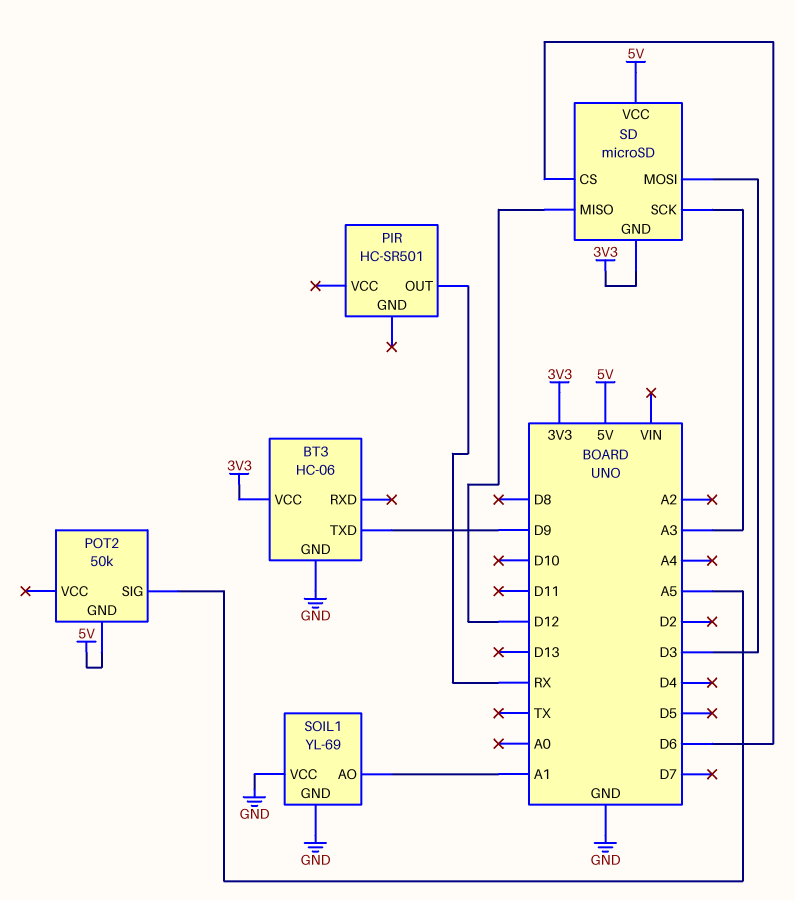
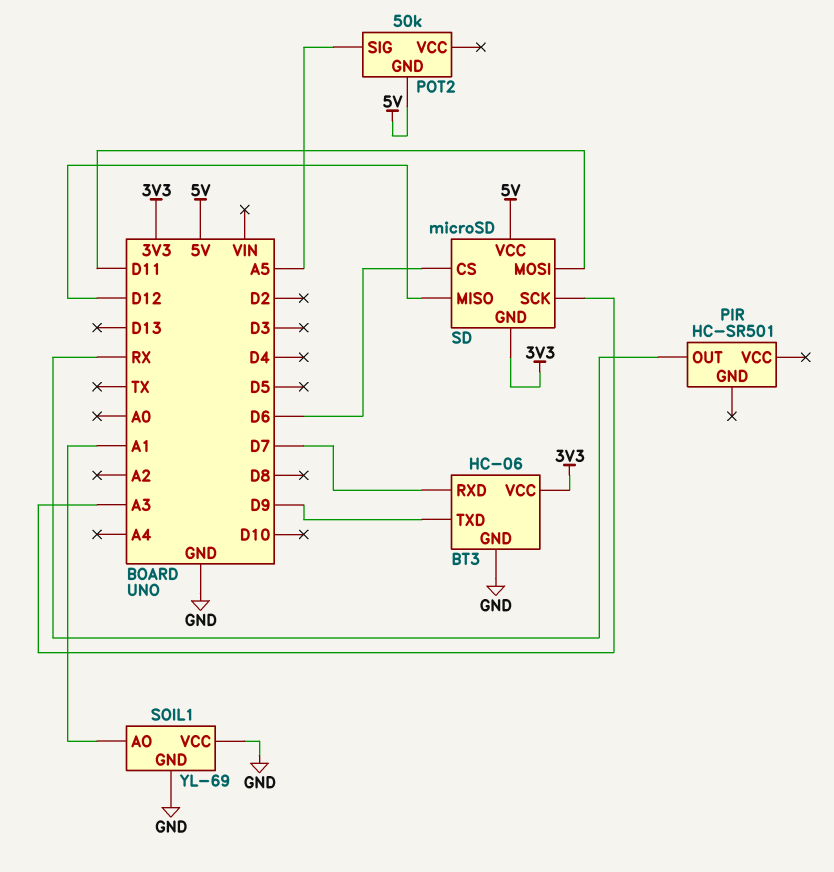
BT3 pin RXD: none -> D7
SD pin MOSI: D3 -> D11

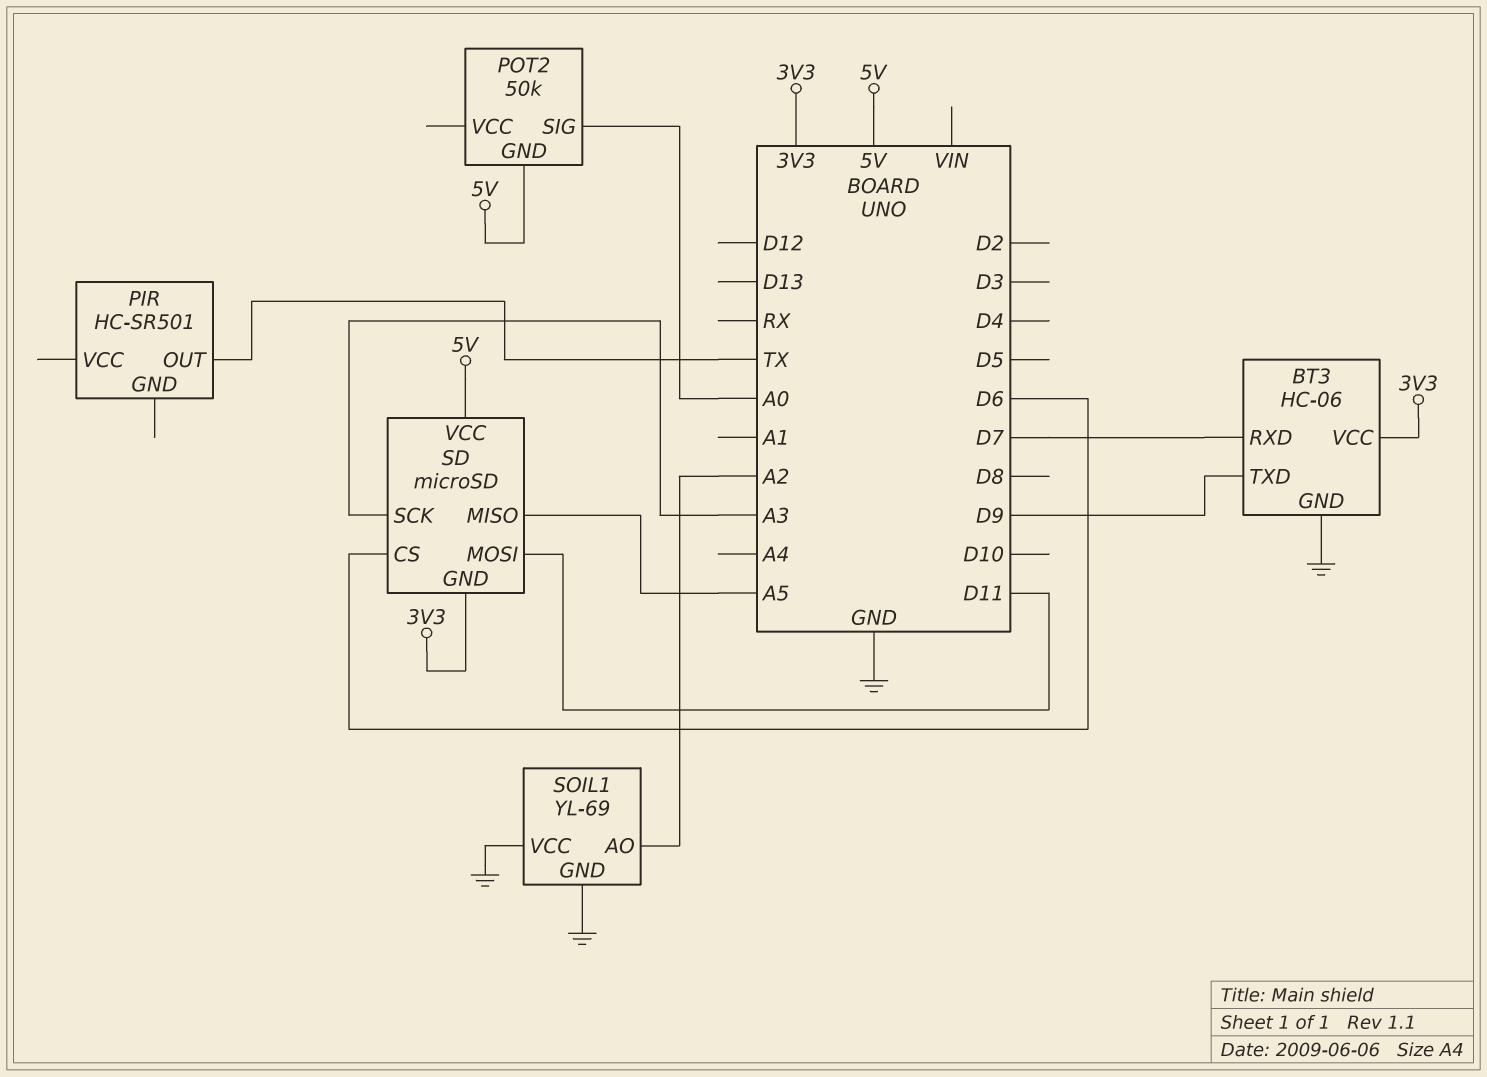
PIR pin OUT: RX -> TX
POT2 pin SIG: A5 -> A0
SD pin MISO: D12 -> A5
SOIL1 pin AO: A1 -> A2

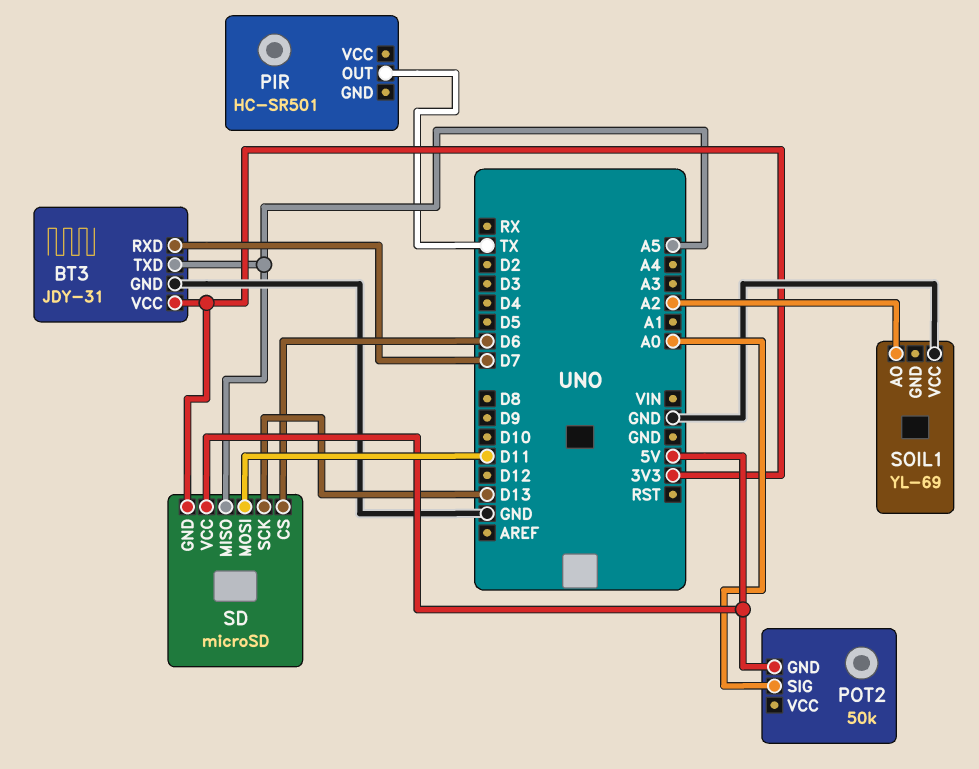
BT3: HC-06 -> JDY-31
BT3 pin TXD: D9 -> A5
SD pin SCK: A3 -> D13
SOIL1 pin GND: GND -> none

